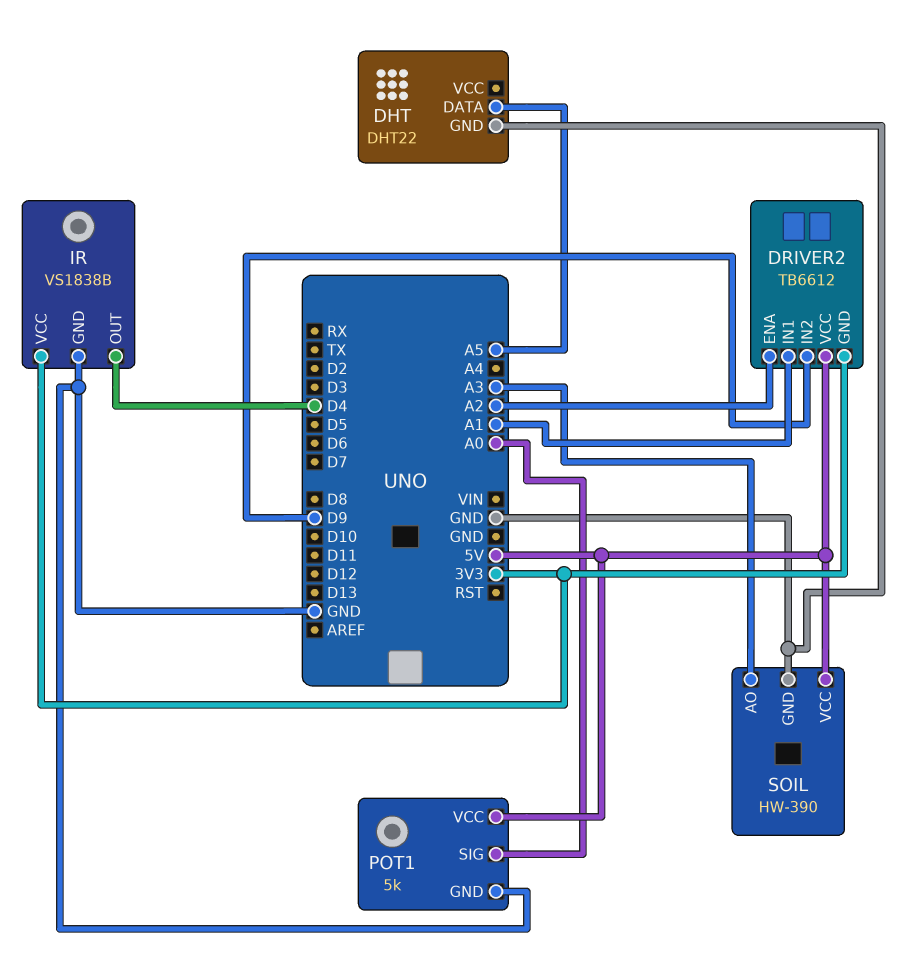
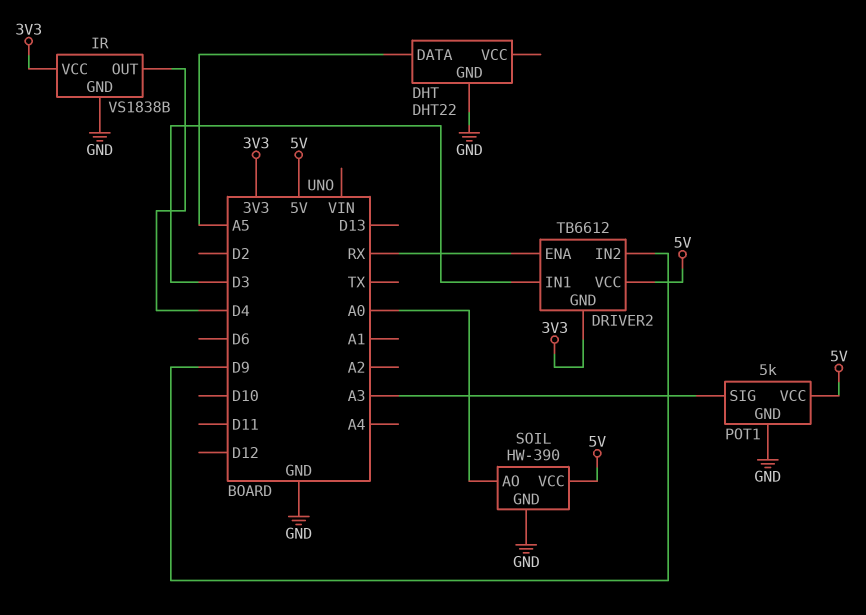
DRIVER2 pin ENA: A2 -> RX
DRIVER2 pin IN1: A1 -> D3
POT1 pin SIG: A0 -> A3
SOIL pin AO: A3 -> A0

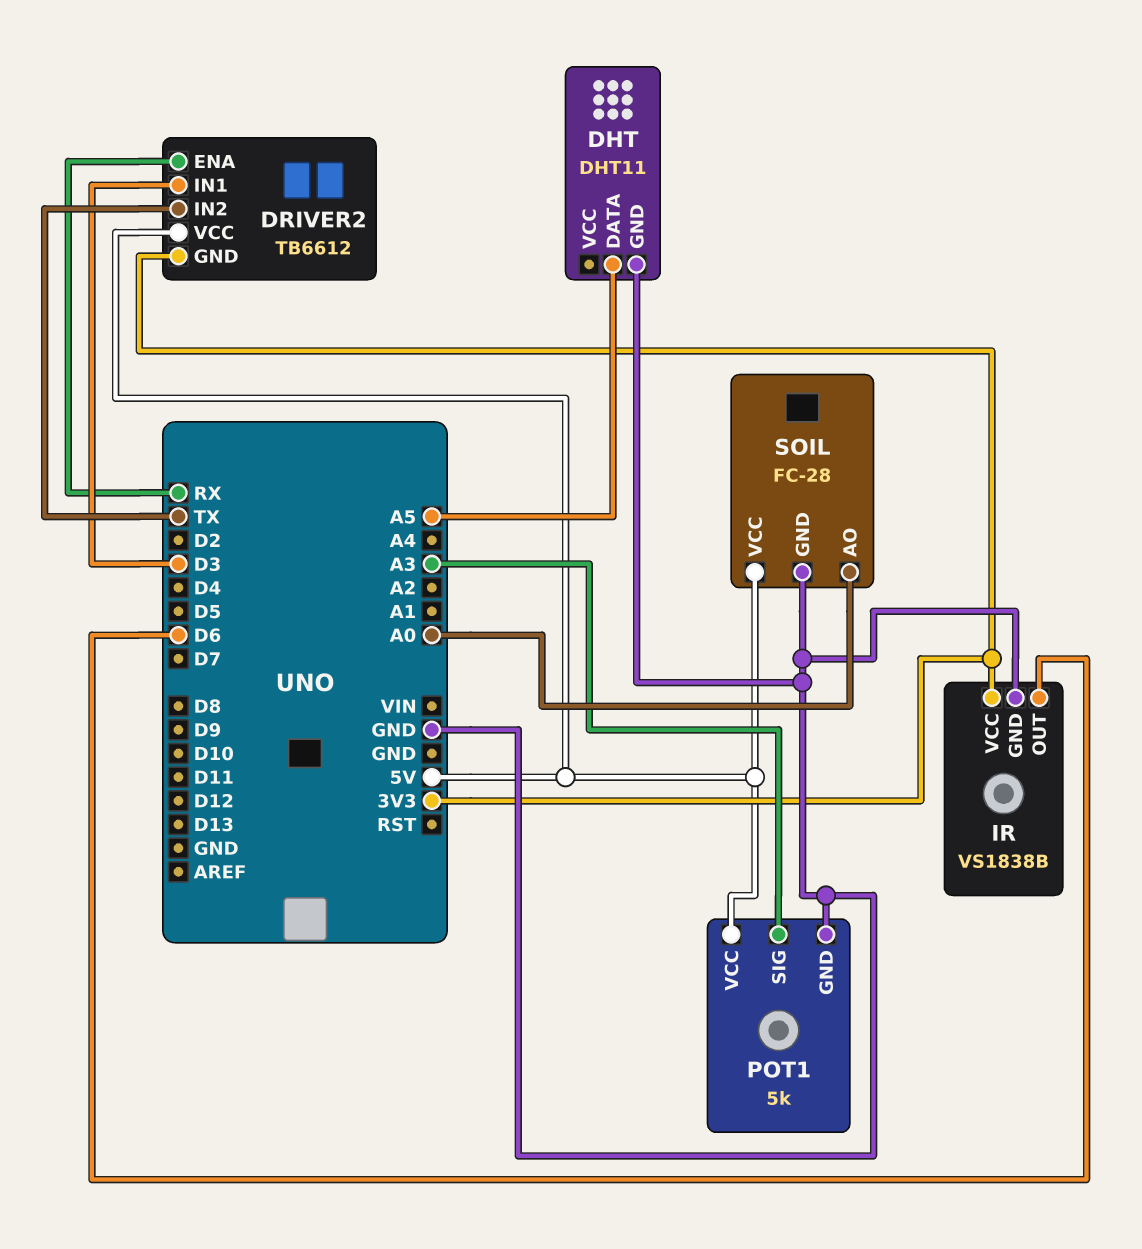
DHT: DHT22 -> DHT11
DRIVER2 pin IN2: D9 -> TX
IR pin OUT: D4 -> D6
SOIL: HW-390 -> FC-28

